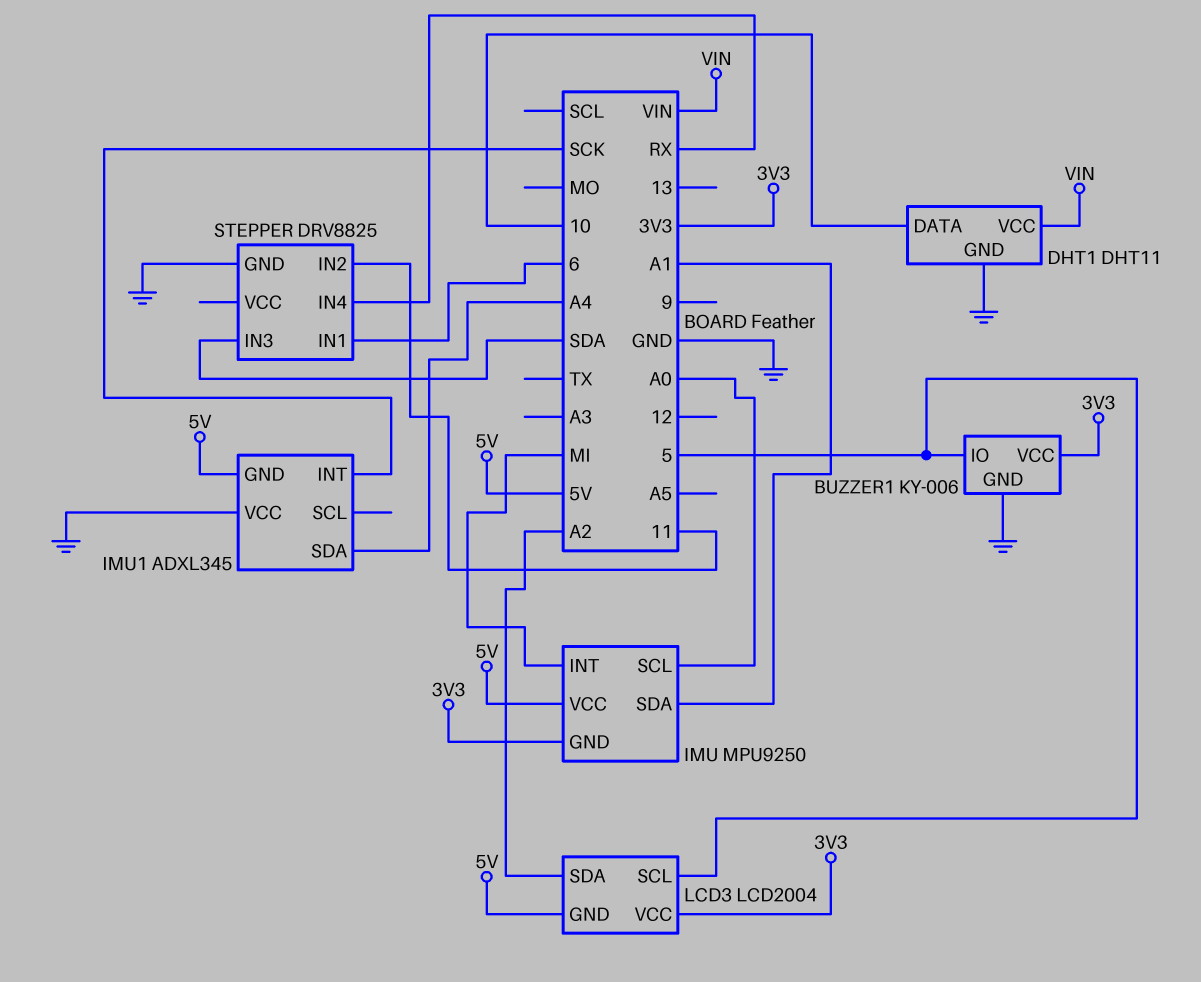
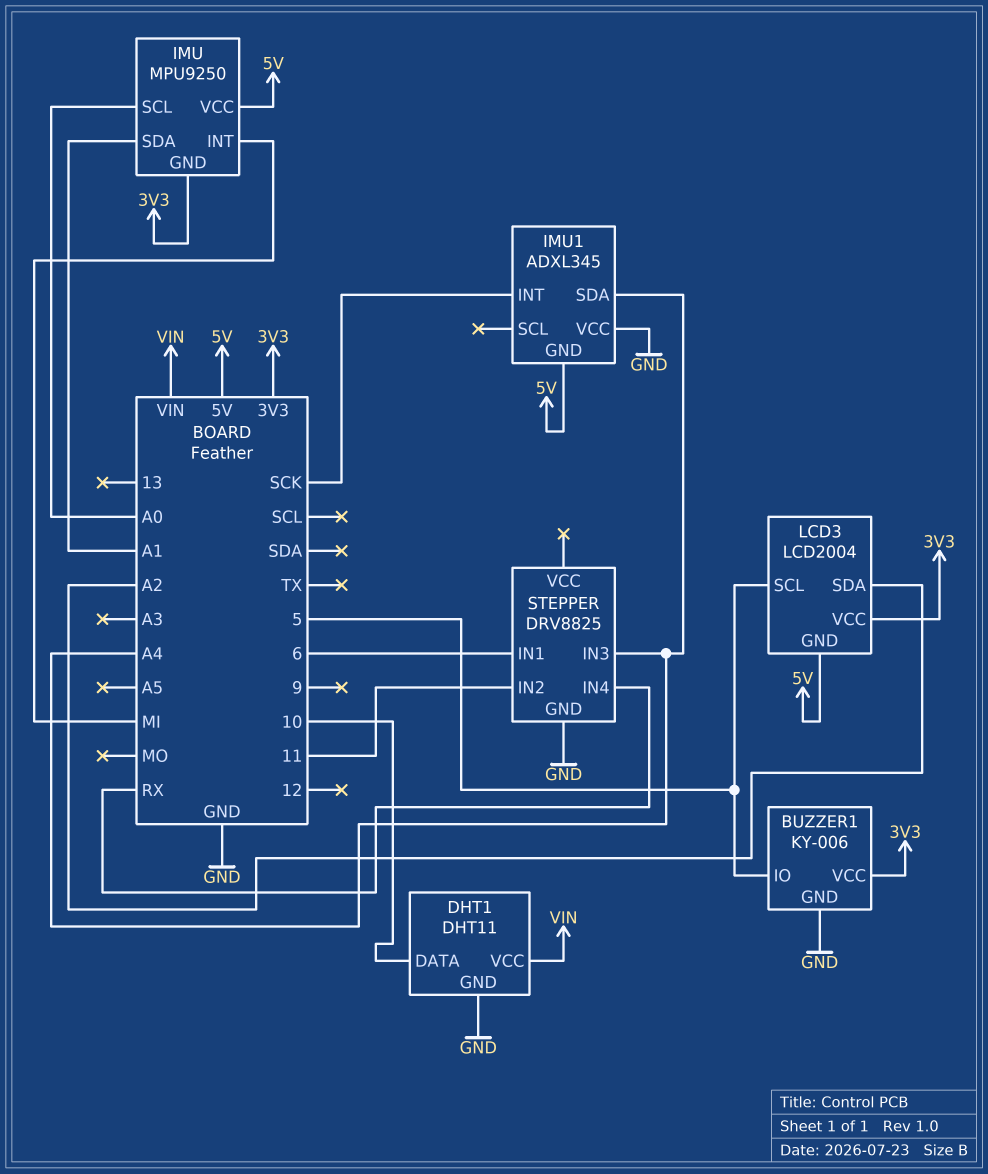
STEPPER pin IN3: SDA -> A4

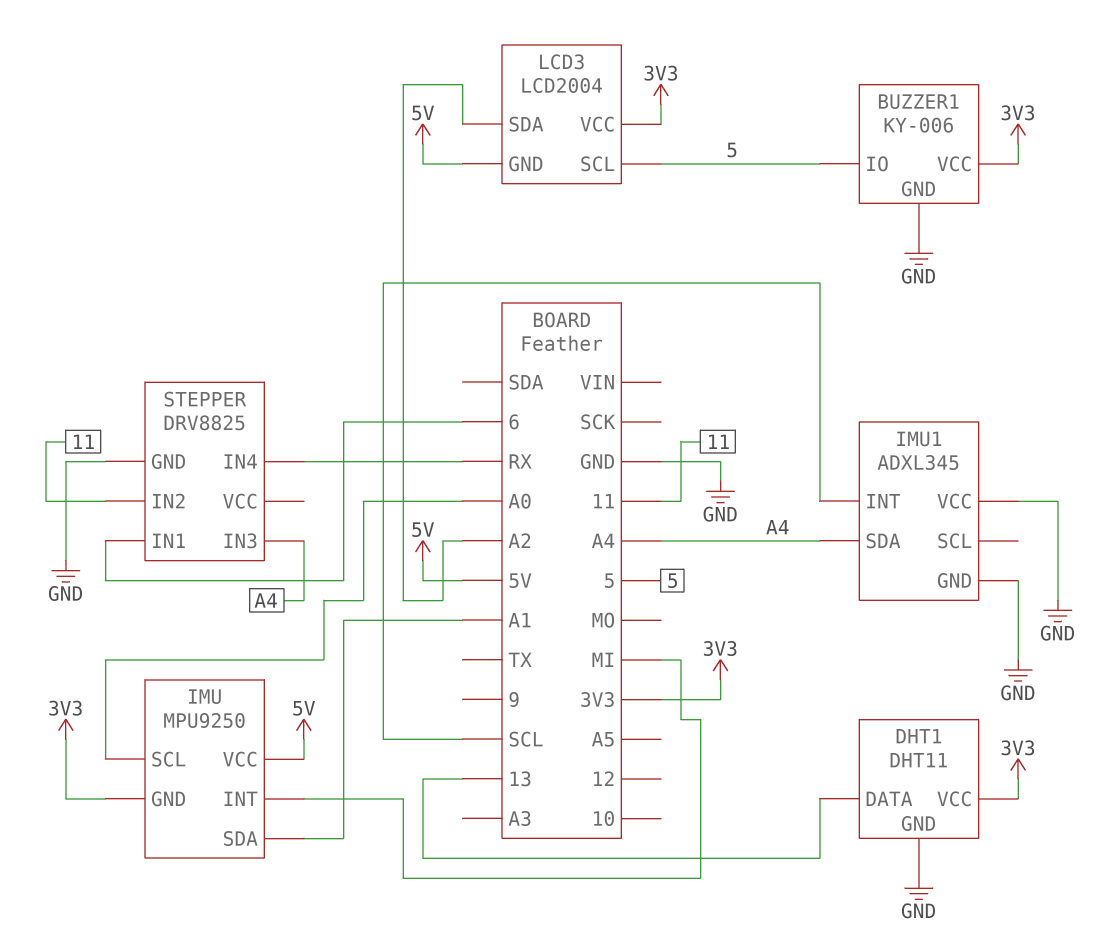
DHT1 pin DATA: 10 -> 13
DHT1 pin VCC: VIN -> 3V3
IMU1 pin GND: 5V -> GND
IMU1 pin INT: SCK -> SCL

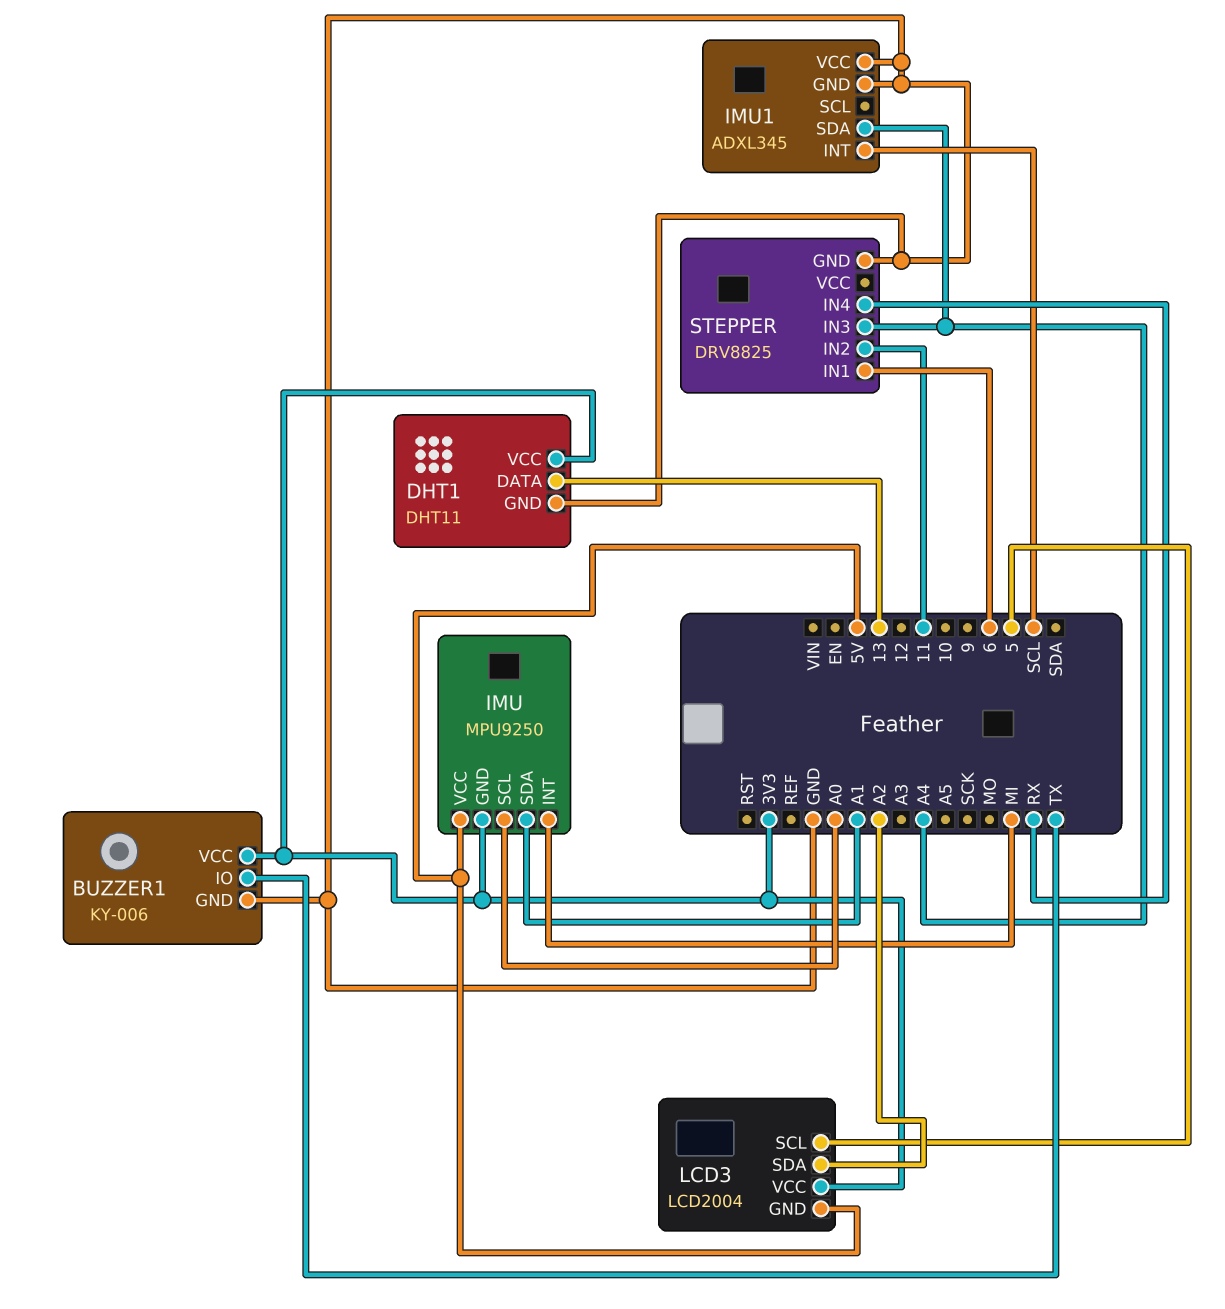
BUZZER1 pin IO: 5 -> TX

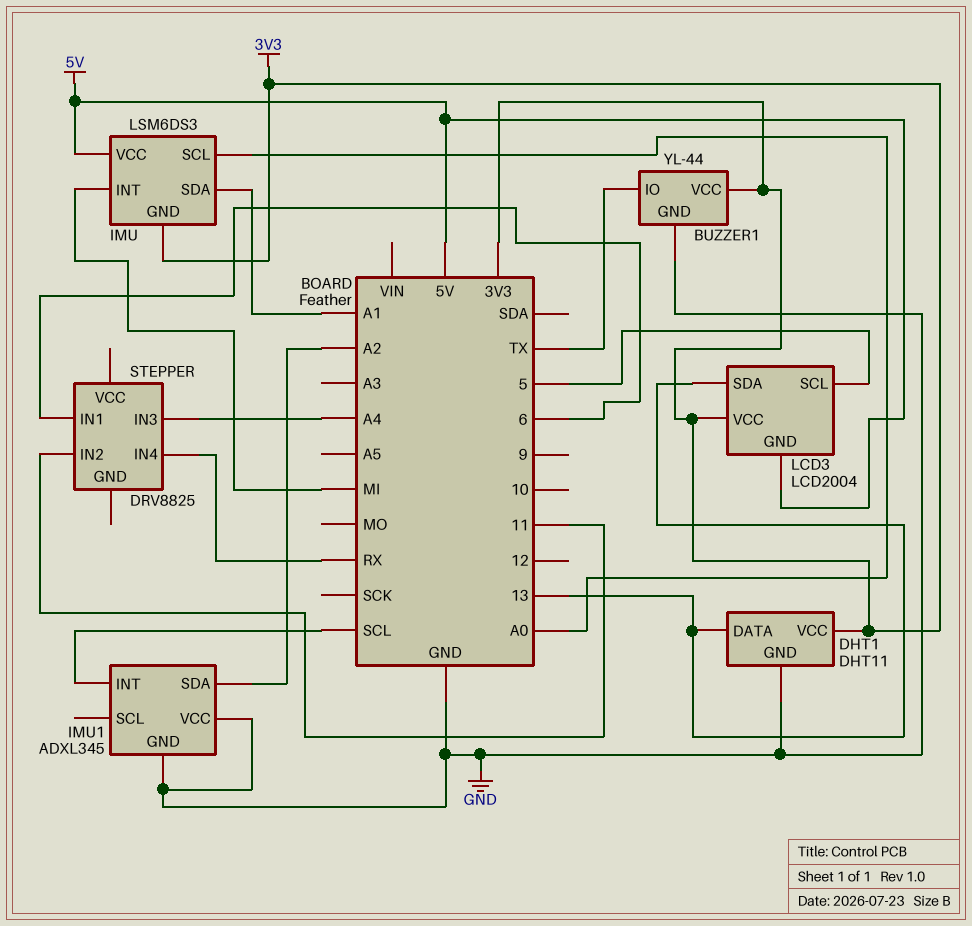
BUZZER1: KY-006 -> YL-44
IMU: MPU9250 -> LSM6DS3
IMU1 pin SDA: A4 -> A2
LCD3 pin SDA: A2 -> 13
STEPPER pin GND: GND -> none

